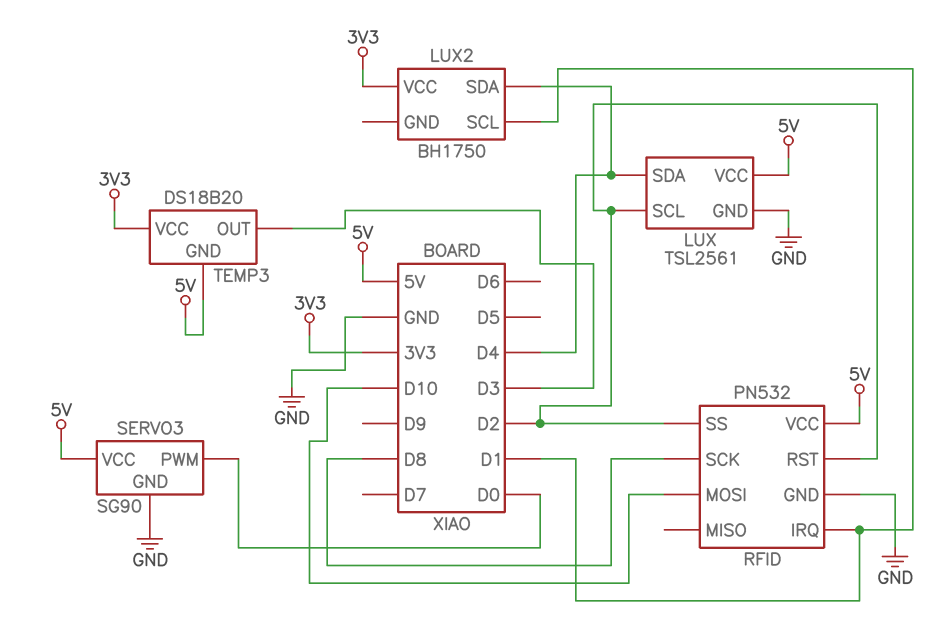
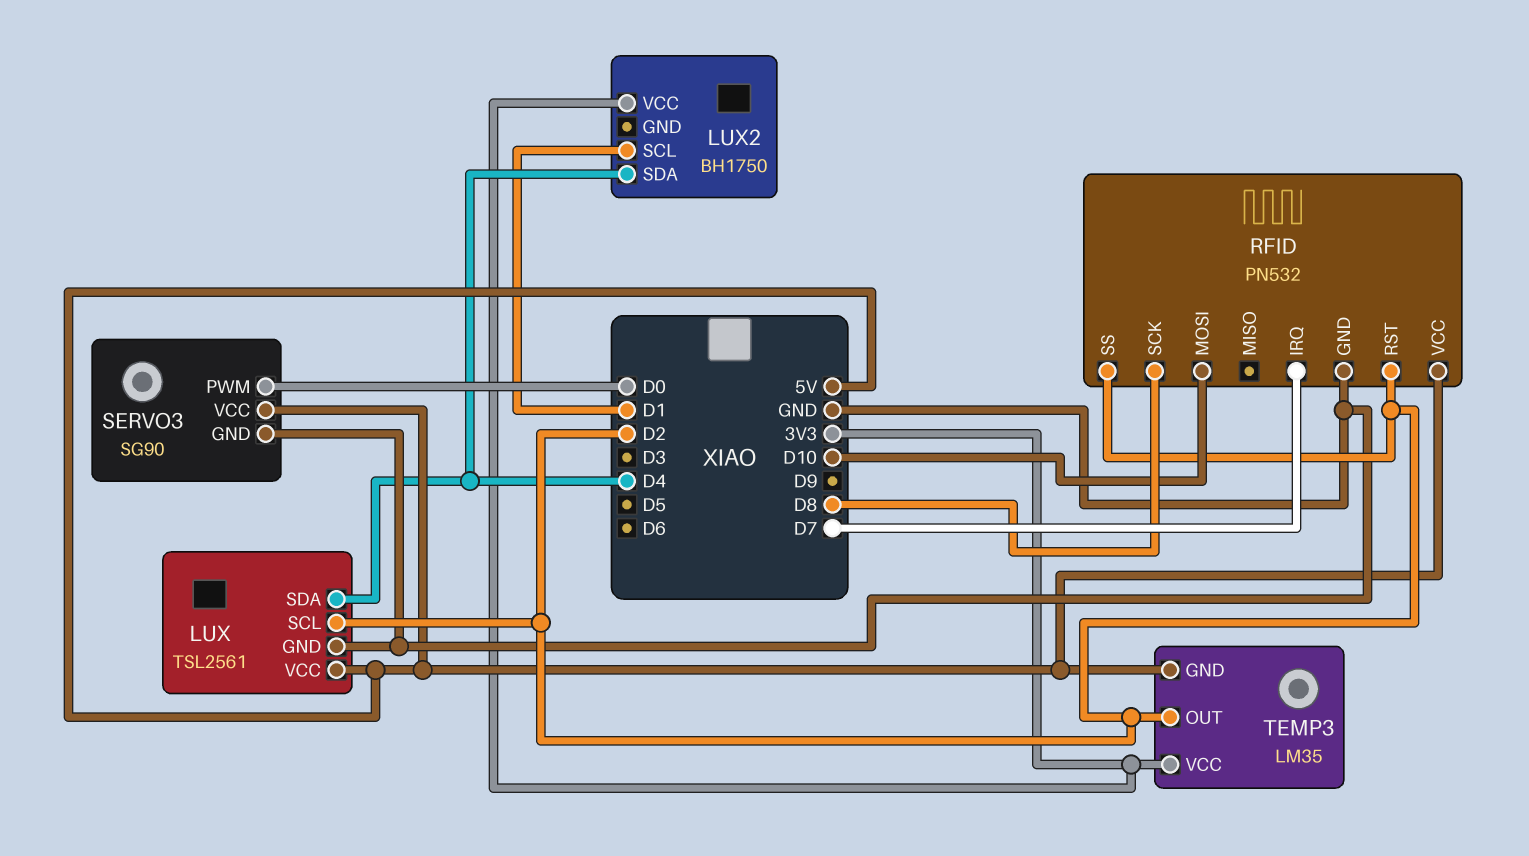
RFID pin IRQ: D1 -> D7
TEMP3: DS18B20 -> LM35
TEMP3 pin OUT: D3 -> D2

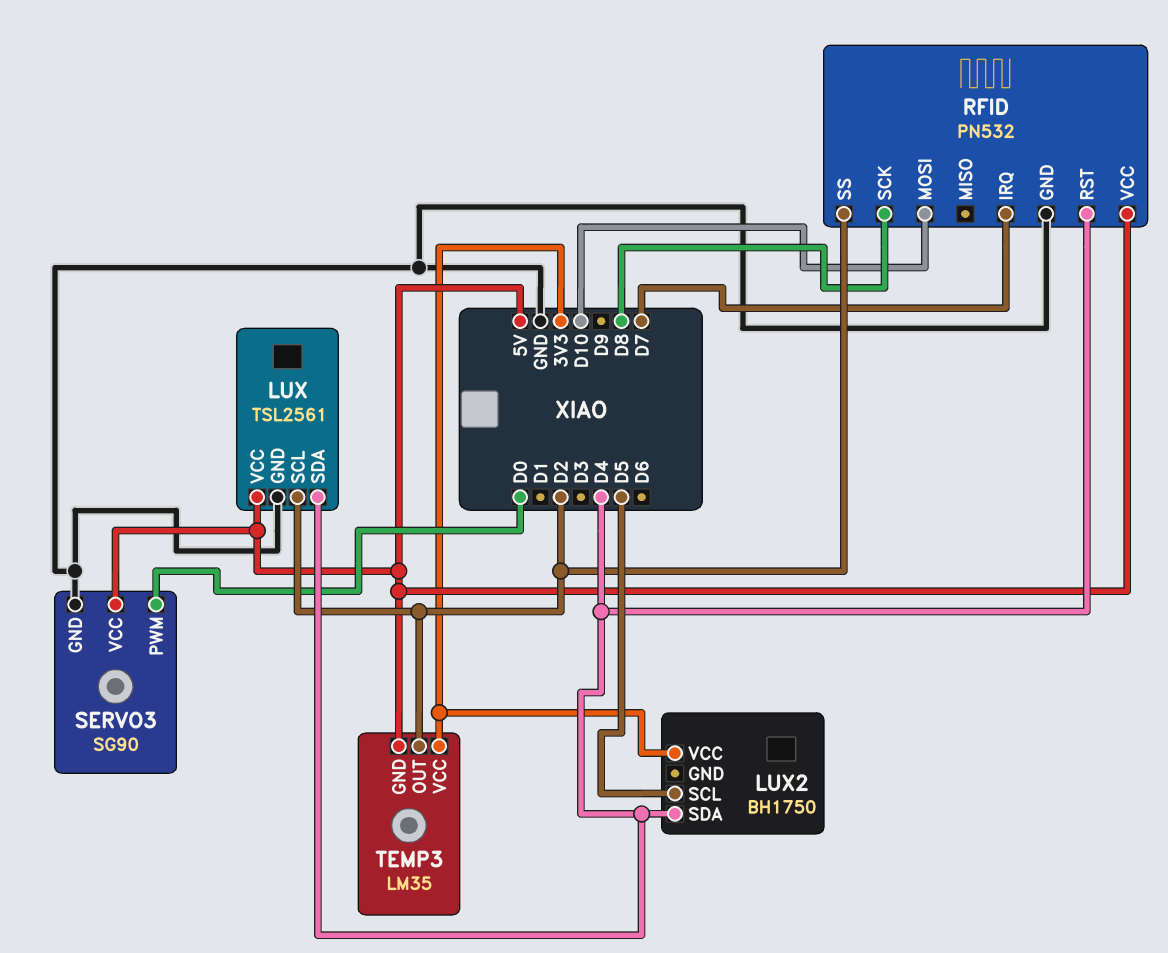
LUX2 pin SCL: D1 -> D5
RFID pin RST: D2 -> D4

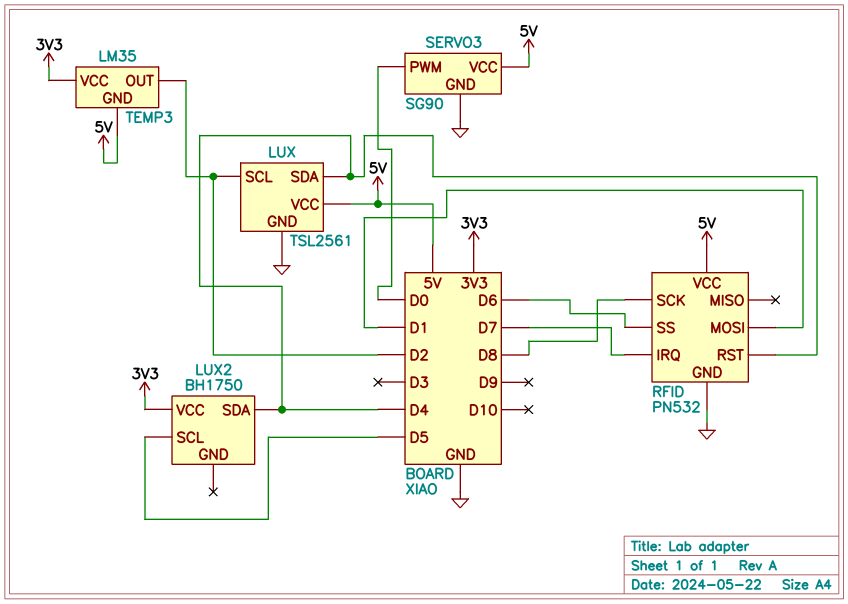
RFID pin MOSI: D10 -> D1
RFID pin SS: D2 -> D6

